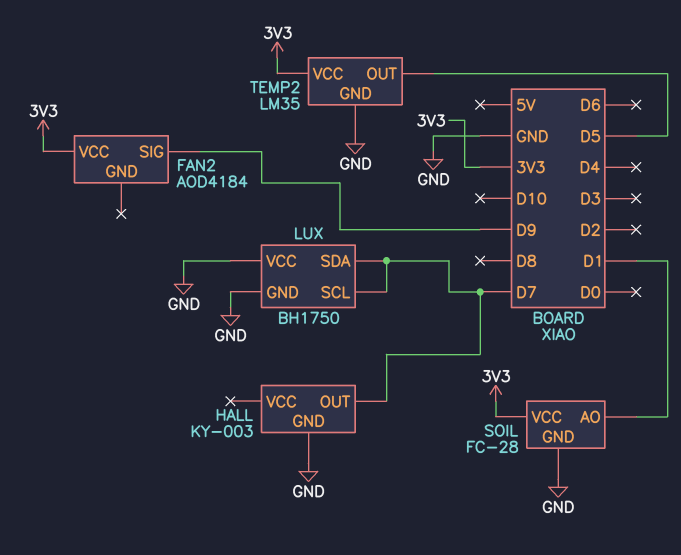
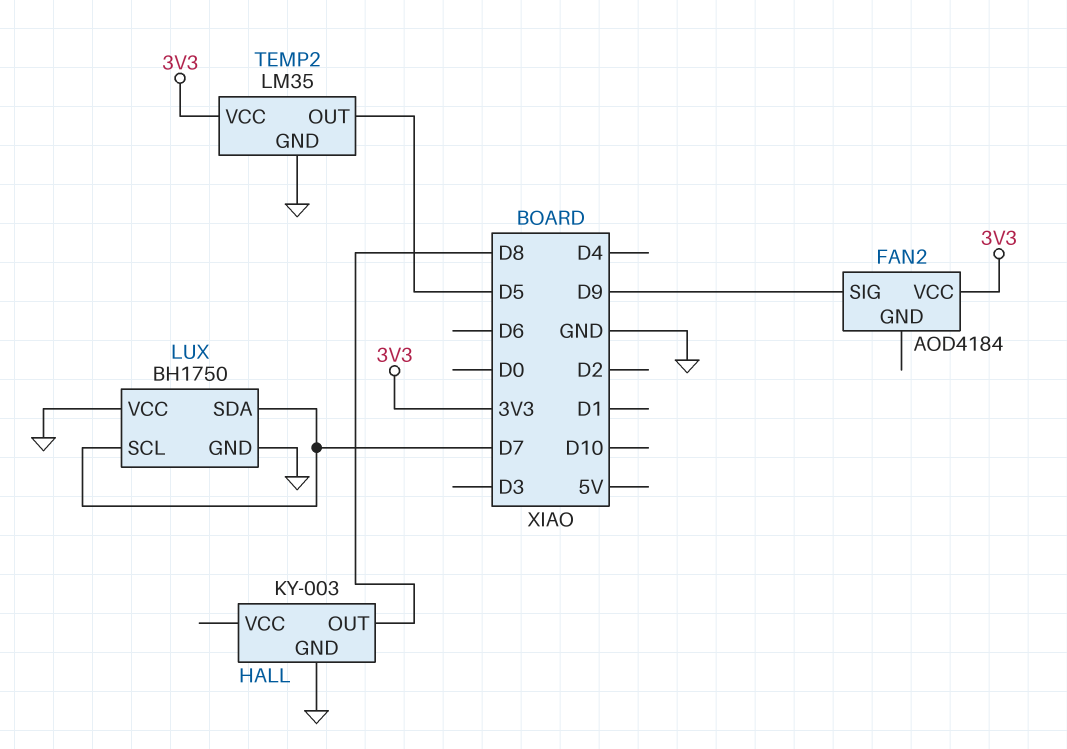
HALL pin OUT: D7 -> D8
SOIL: FC-28 -> none
SOIL pin AO: D1 -> none
SOIL pin GND: GND -> none
SOIL pin VCC: 3V3 -> none

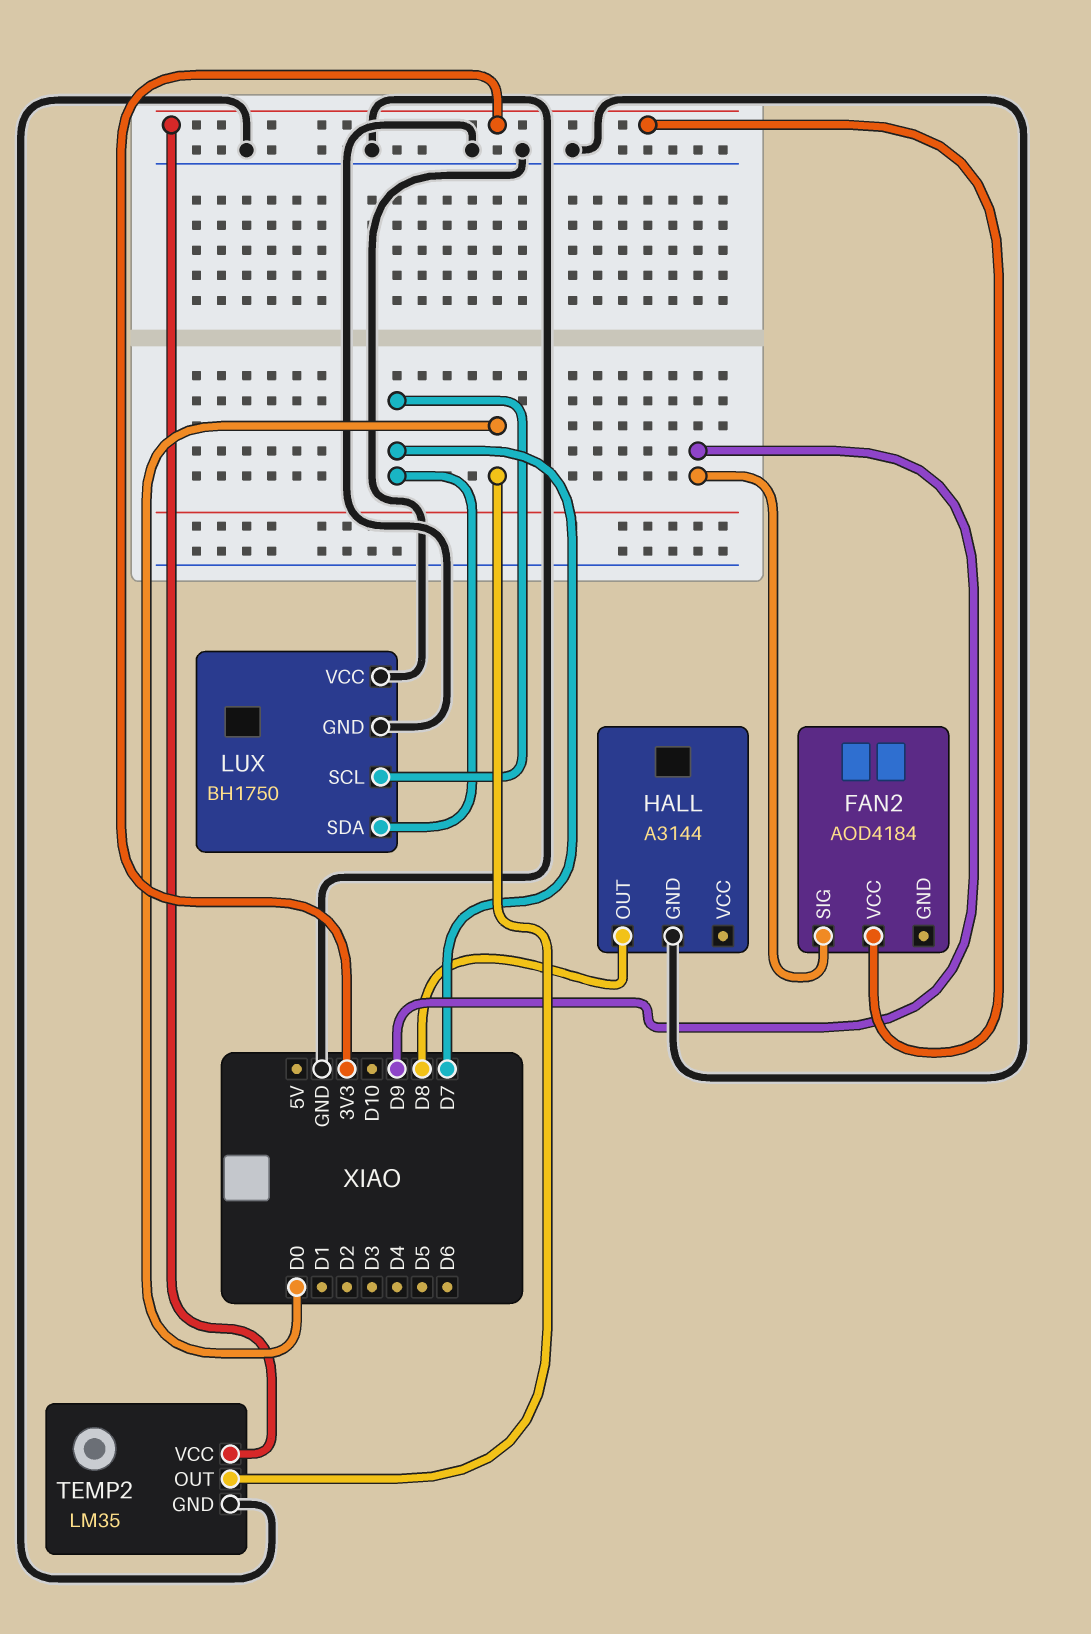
HALL: KY-003 -> A3144
TEMP2 pin OUT: D5 -> D0

